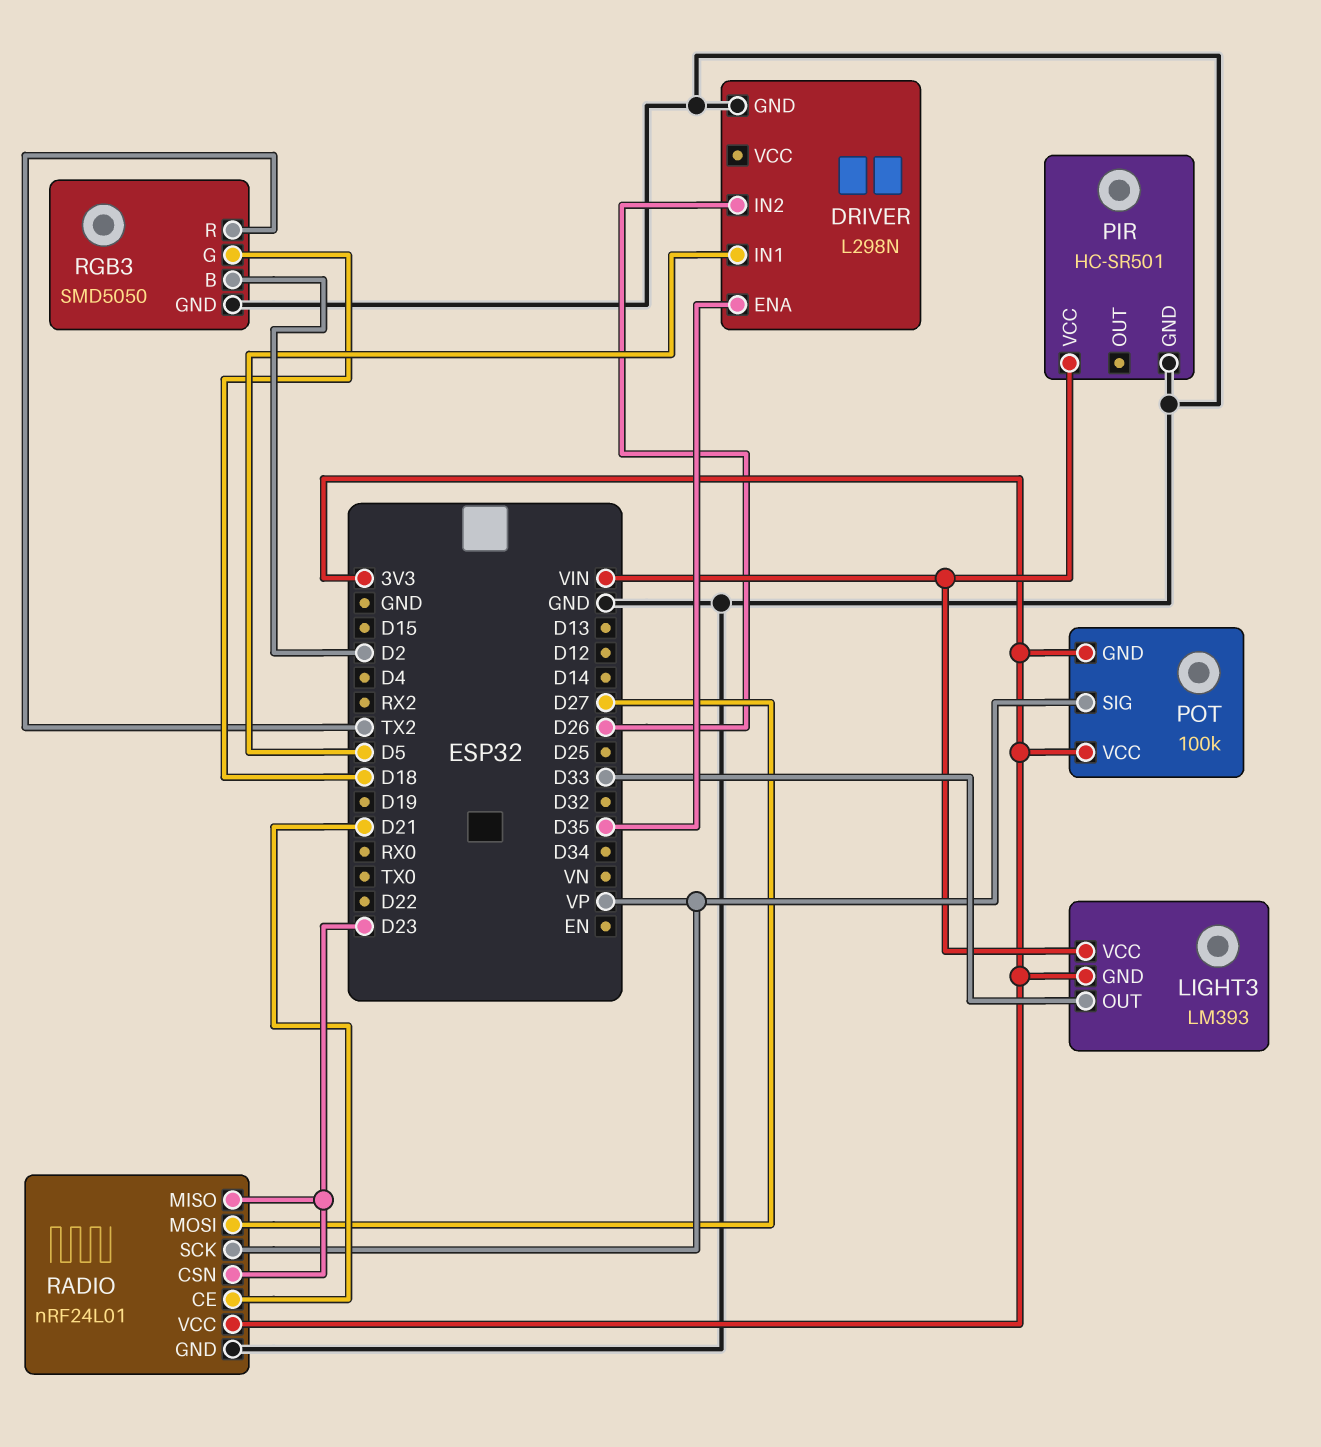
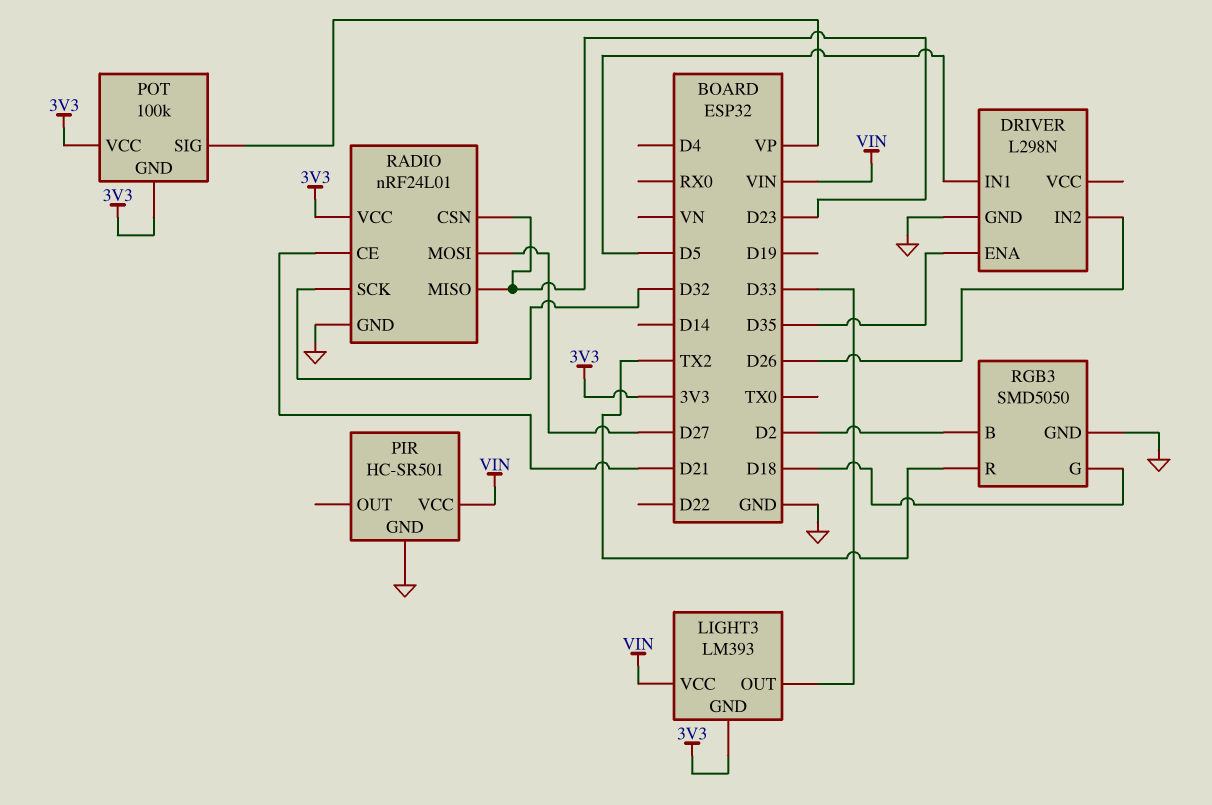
RADIO pin SCK: VP -> D32

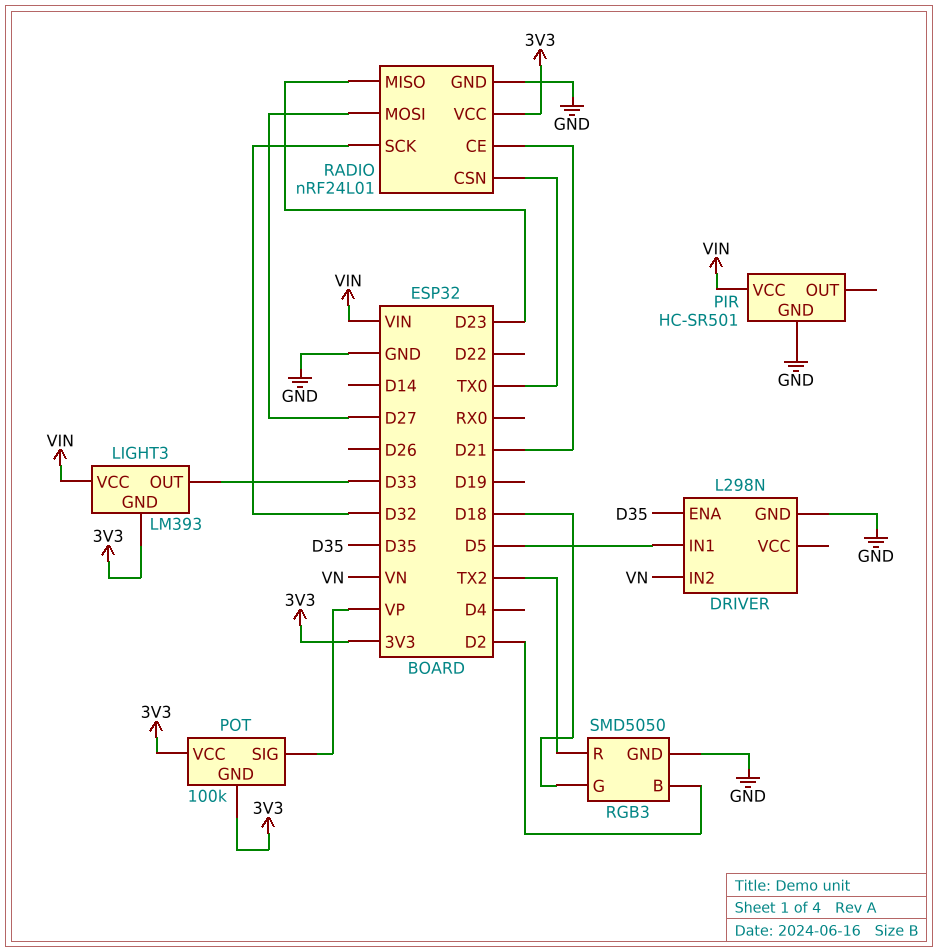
DRIVER pin IN2: D26 -> VN
RADIO pin CSN: D23 -> TX0

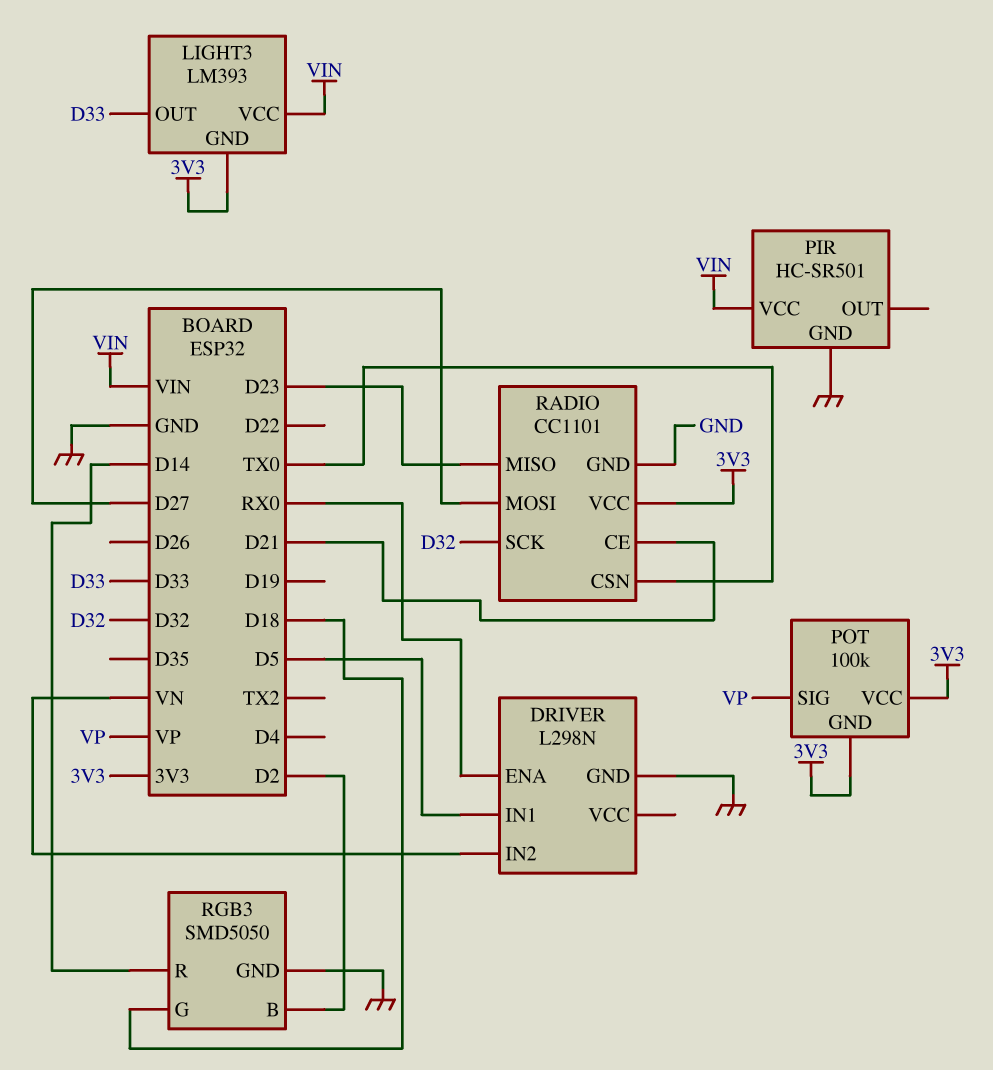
DRIVER pin ENA: D35 -> RX0
RADIO: nRF24L01 -> CC1101
RGB3 pin R: TX2 -> D14

